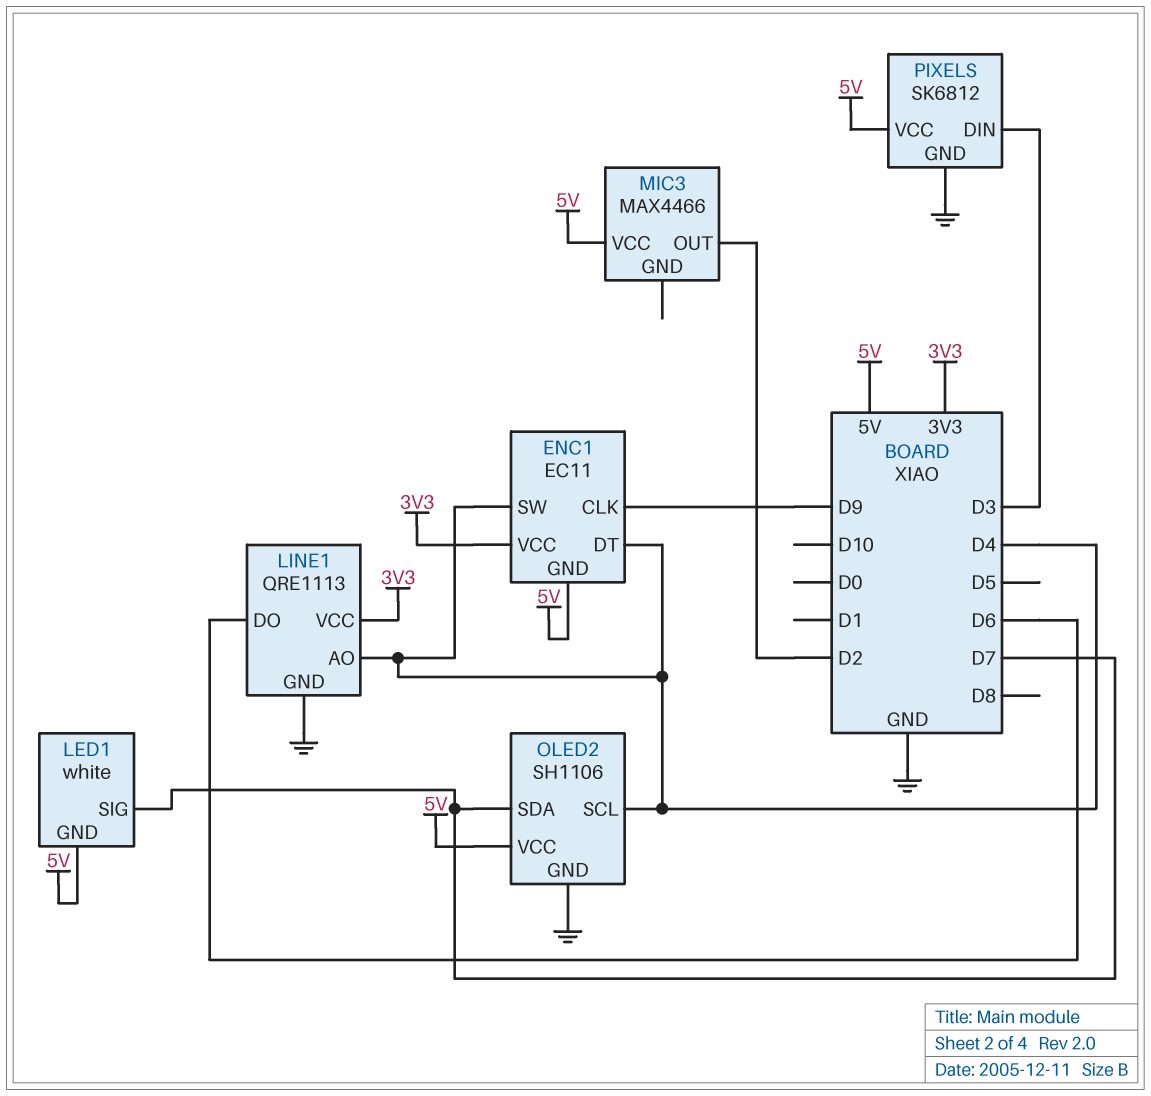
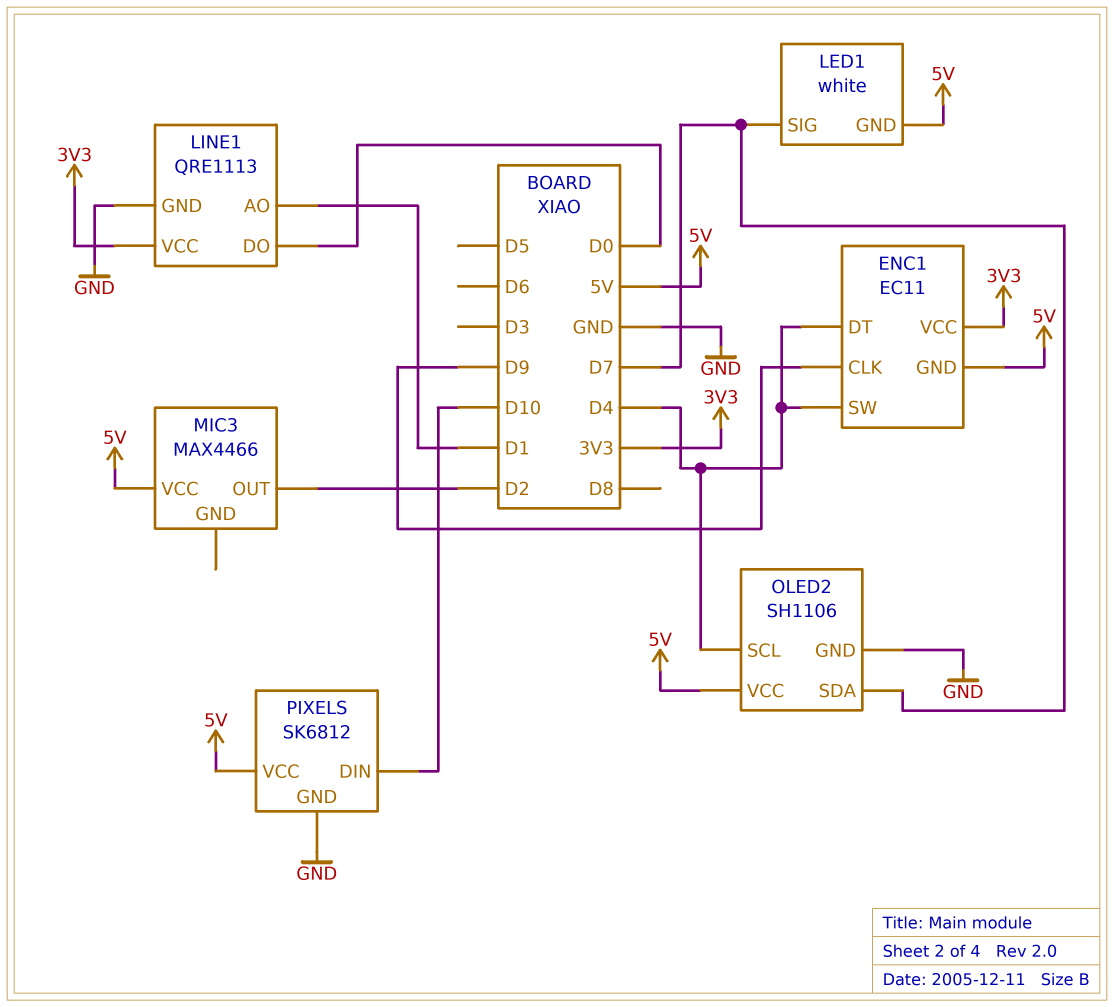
LINE1 pin AO: D4 -> D1
LINE1 pin DO: D6 -> D0
PIXELS pin DIN: D3 -> D10

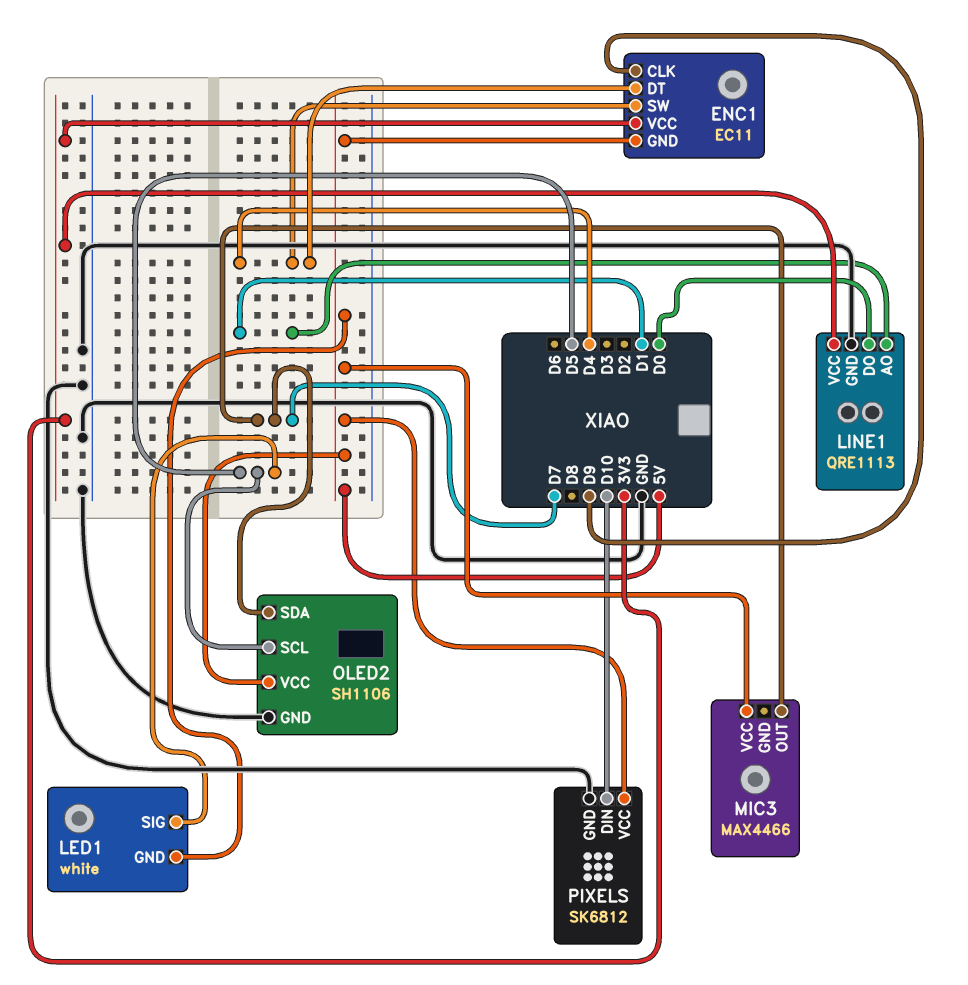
LED1 pin SIG: D7 -> D5
MIC3 pin OUT: D2 -> D7
OLED2 pin SCL: D4 -> D5

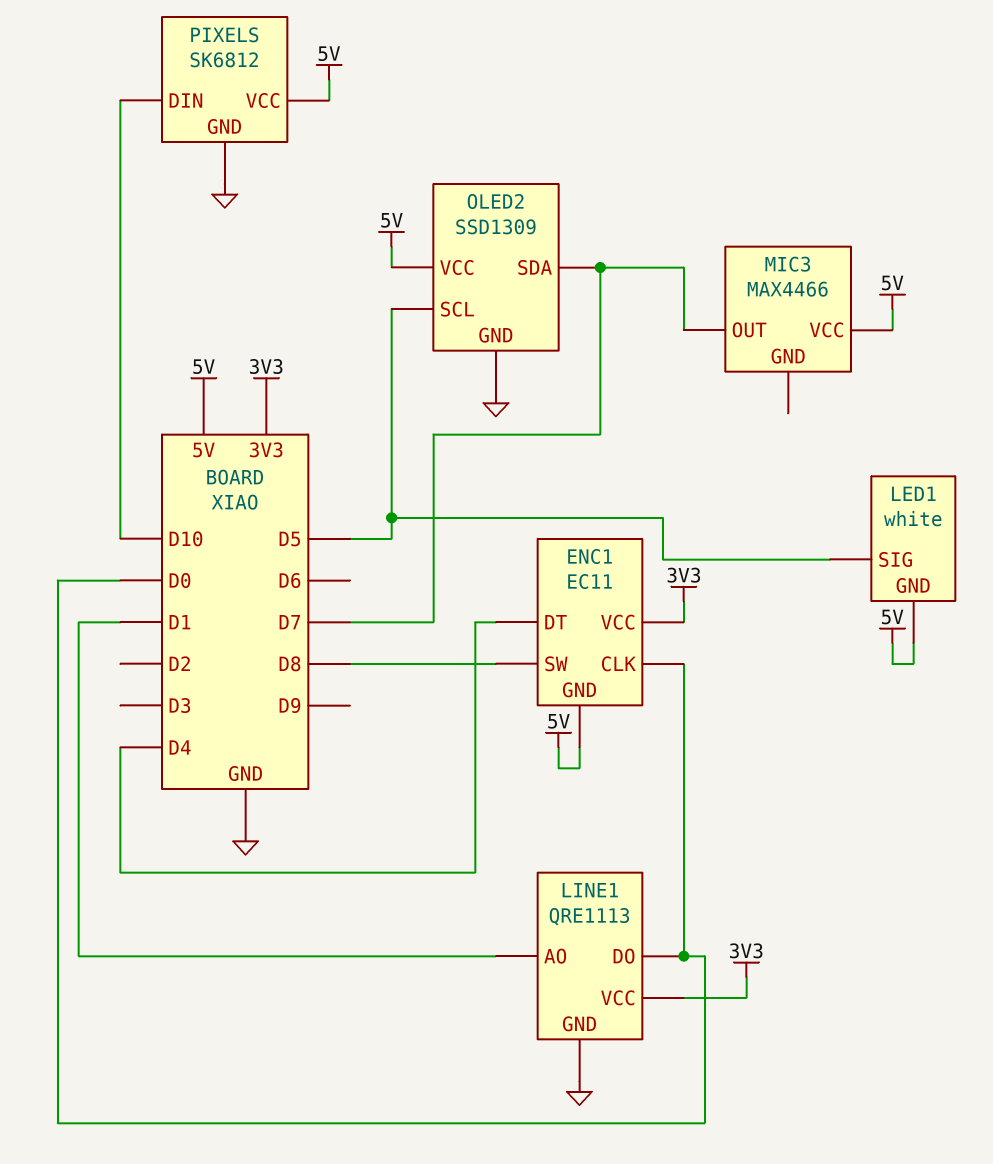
ENC1 pin CLK: D9 -> D0
ENC1 pin SW: D4 -> D8
OLED2: SH1106 -> SSD1309

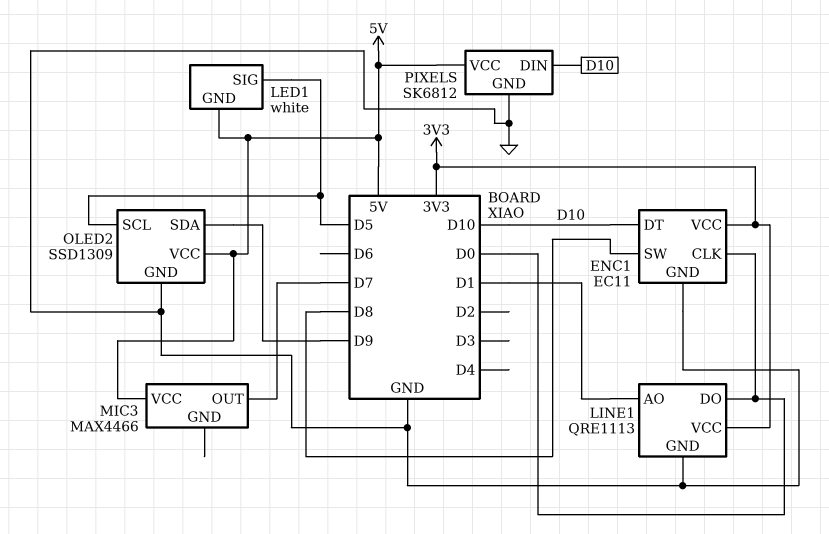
ENC1 pin DT: D4 -> D10
ENC1 pin GND: 5V -> GND
OLED2 pin SDA: D7 -> D9

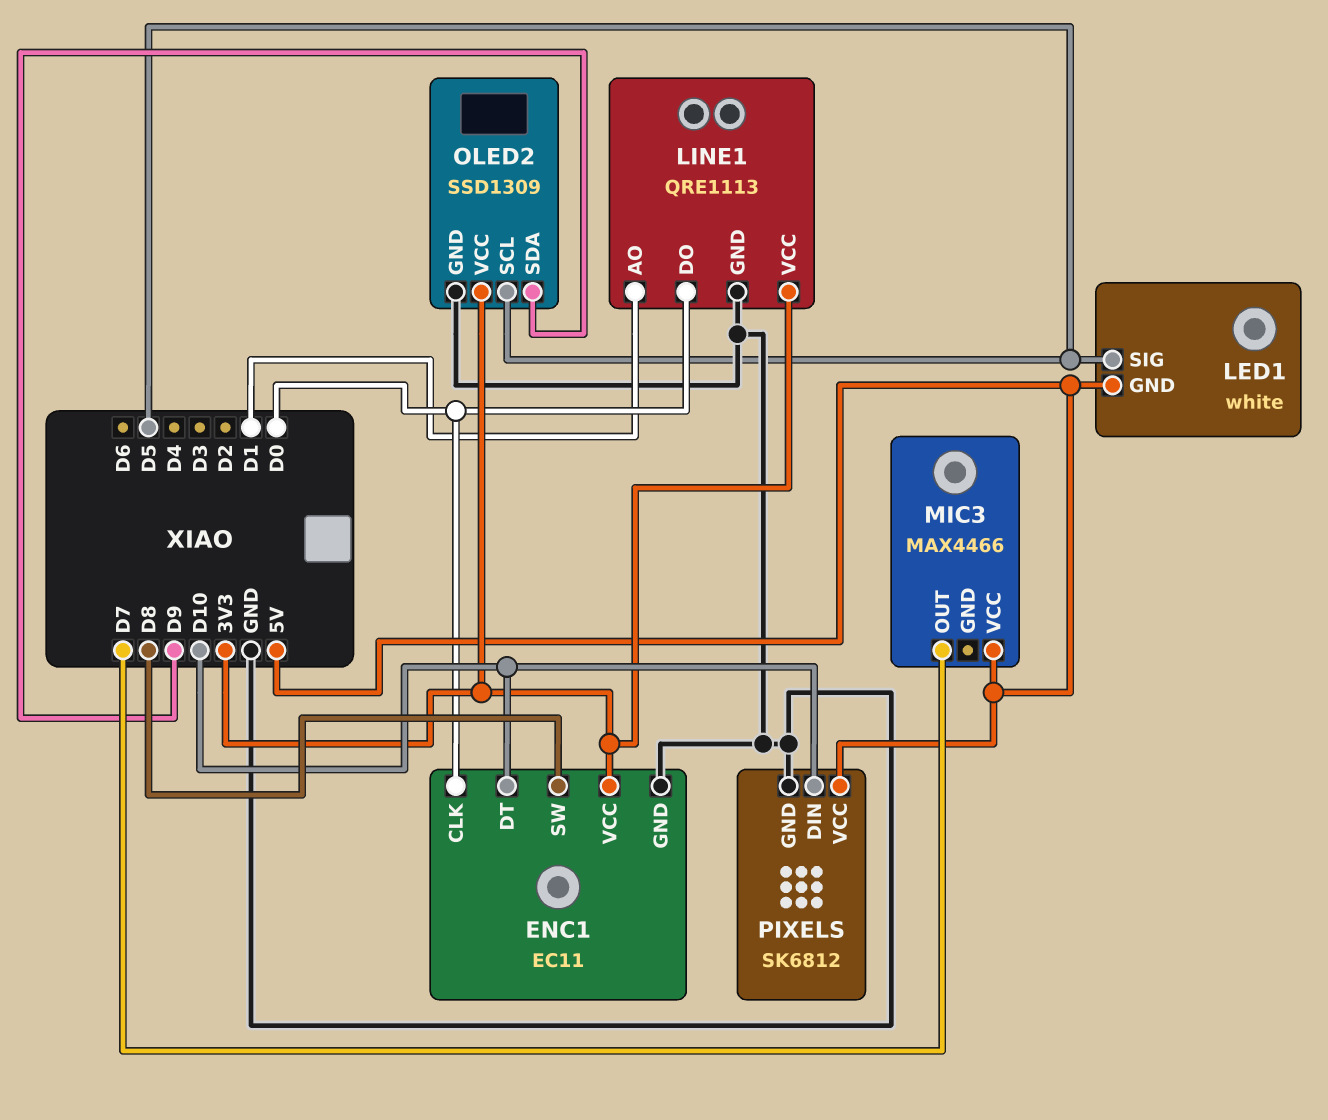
OLED2 pin VCC: 5V -> 3V3

